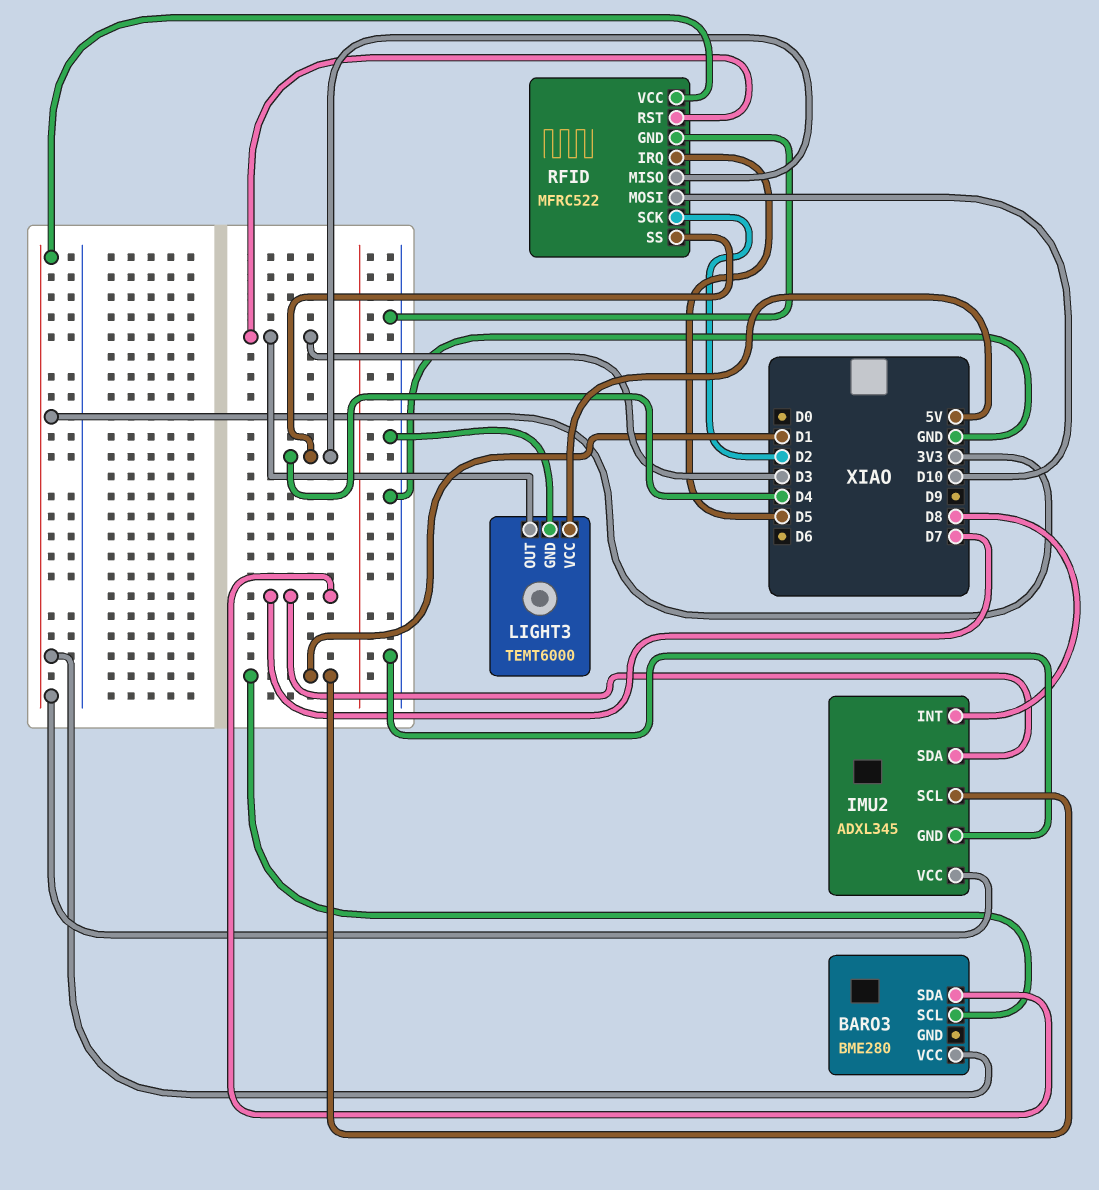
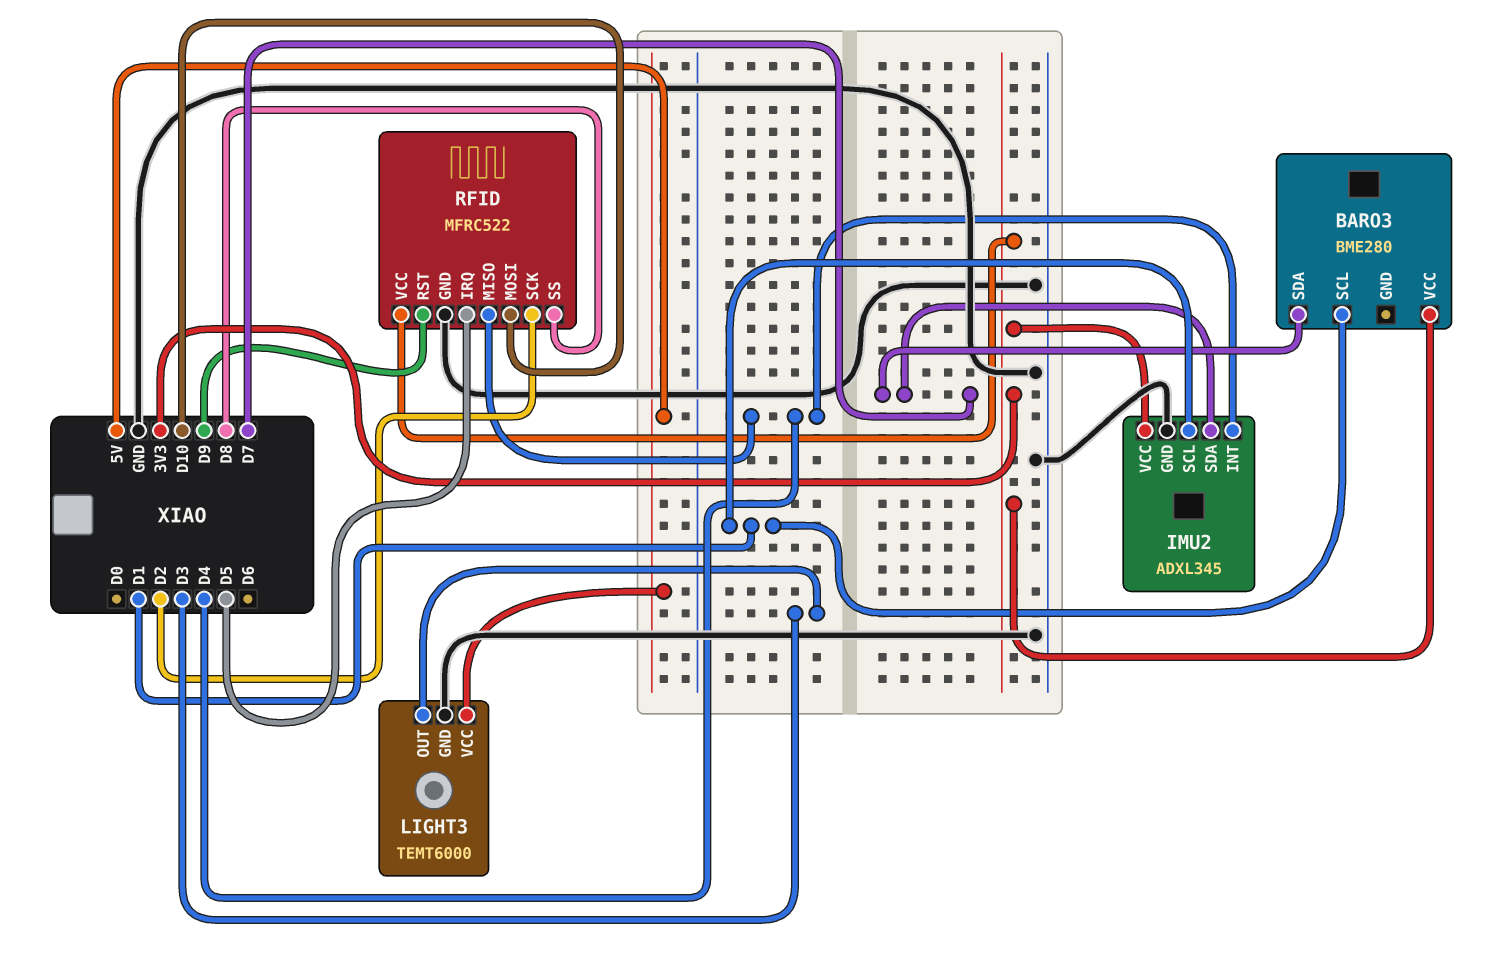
IMU2 pin INT: D8 -> D4
RFID pin RST: D3 -> D9
RFID pin SS: D4 -> D8

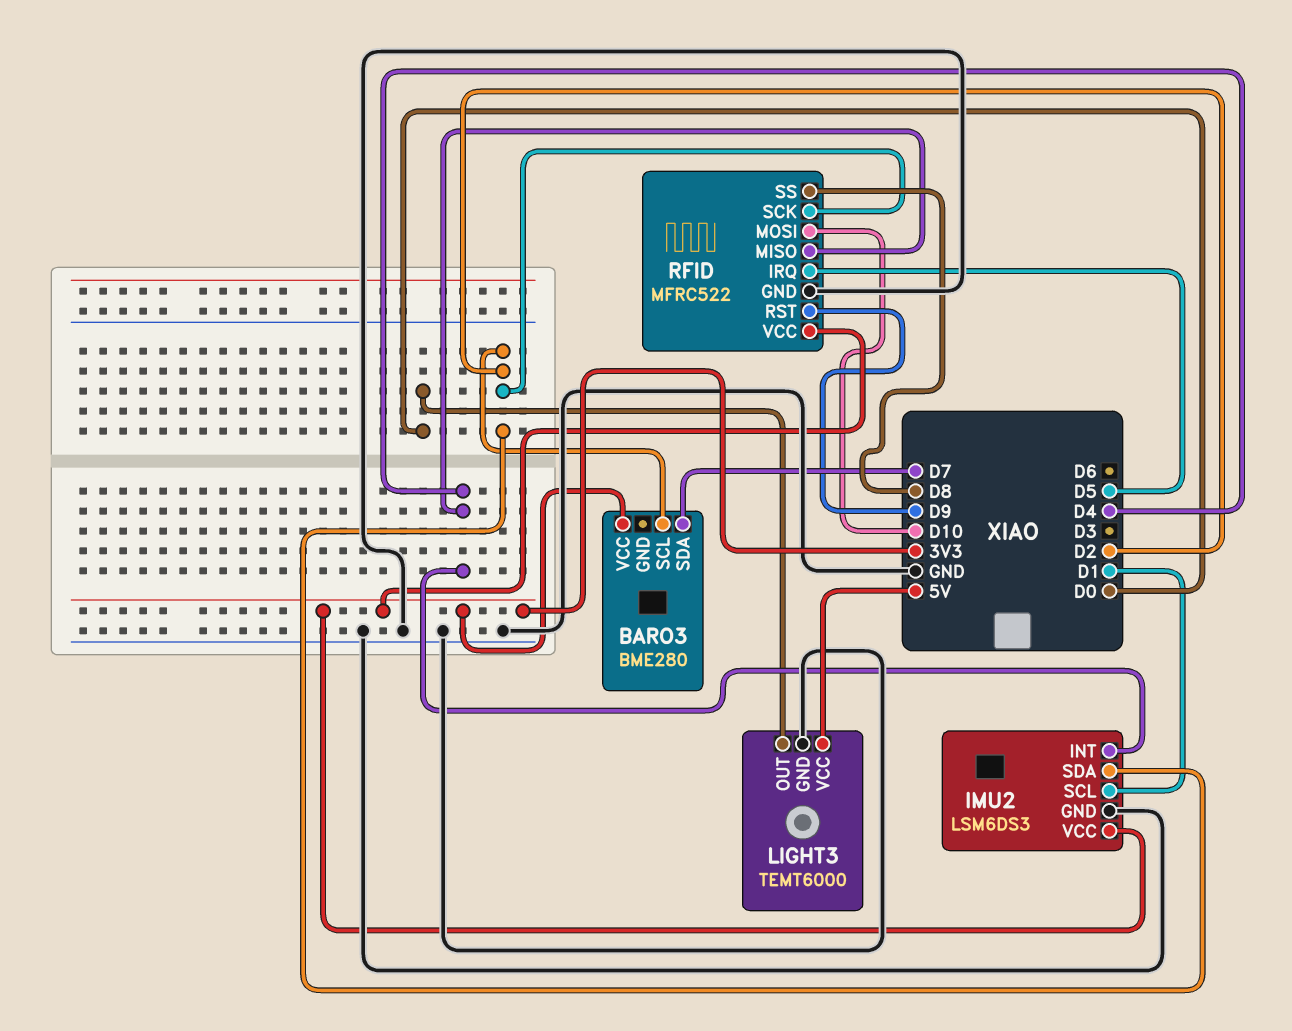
BARO3 pin SCL: D1 -> D2
IMU2: ADXL345 -> LSM6DS3
IMU2 pin SDA: D7 -> D2
LIGHT3 pin OUT: D3 -> D0

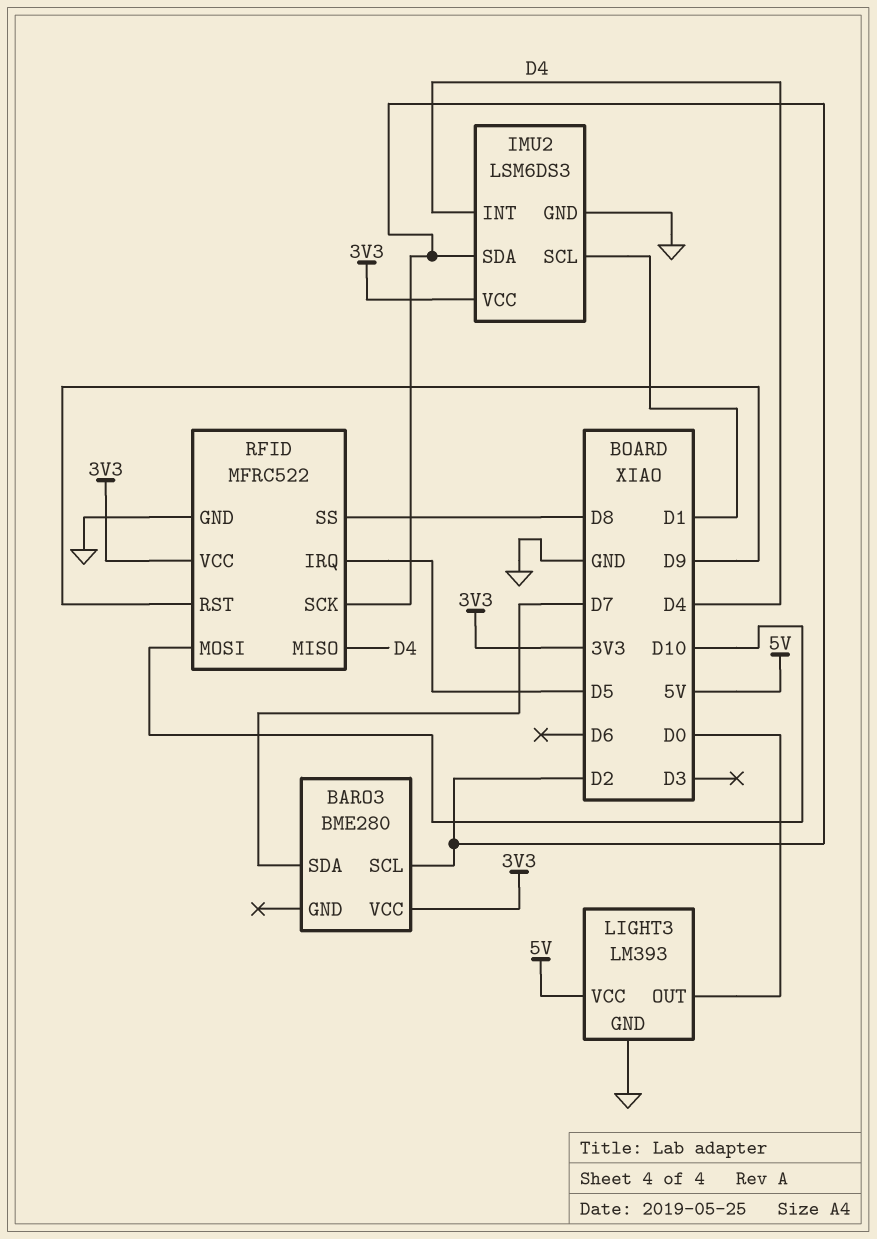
LIGHT3: TEMT6000 -> LM393

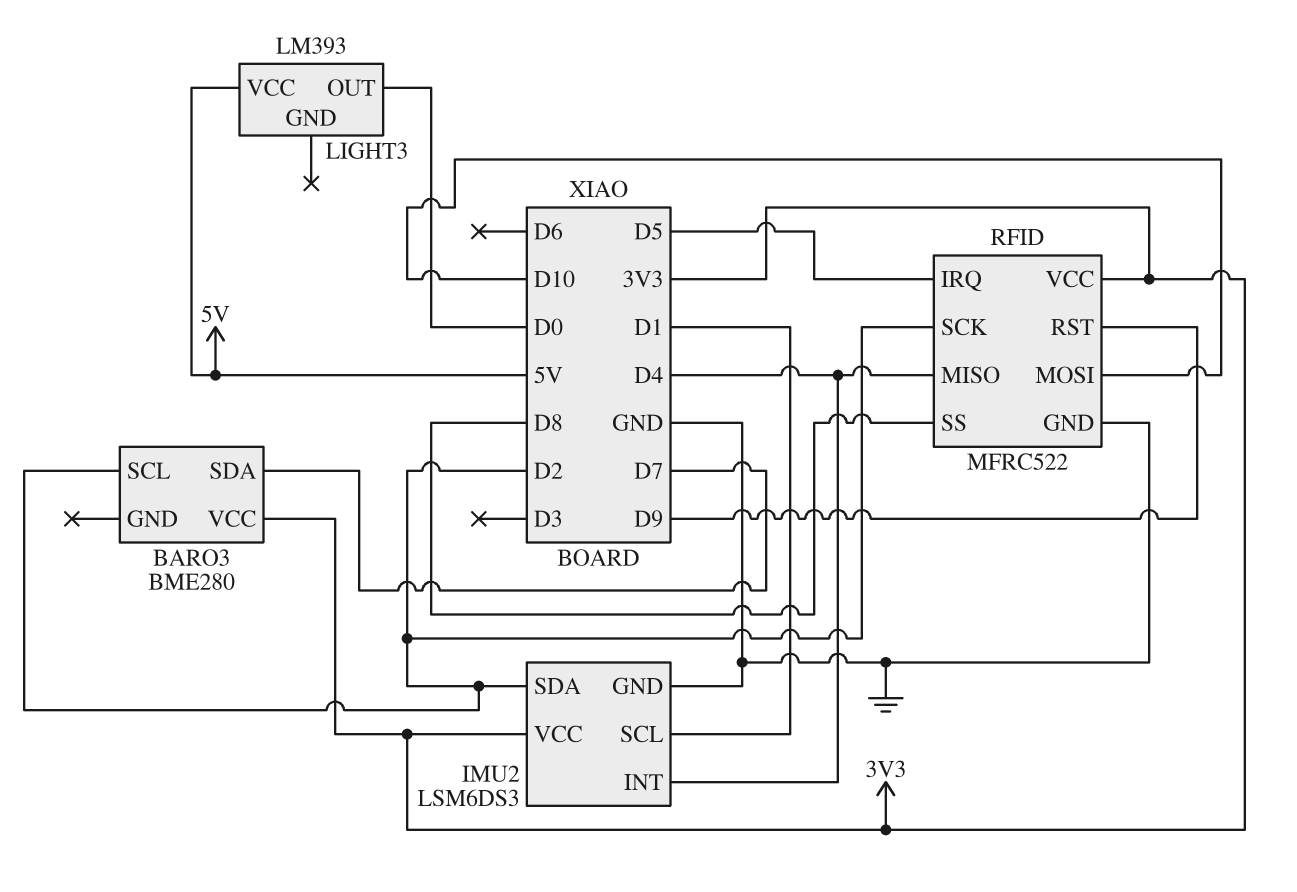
LIGHT3 pin GND: GND -> none

